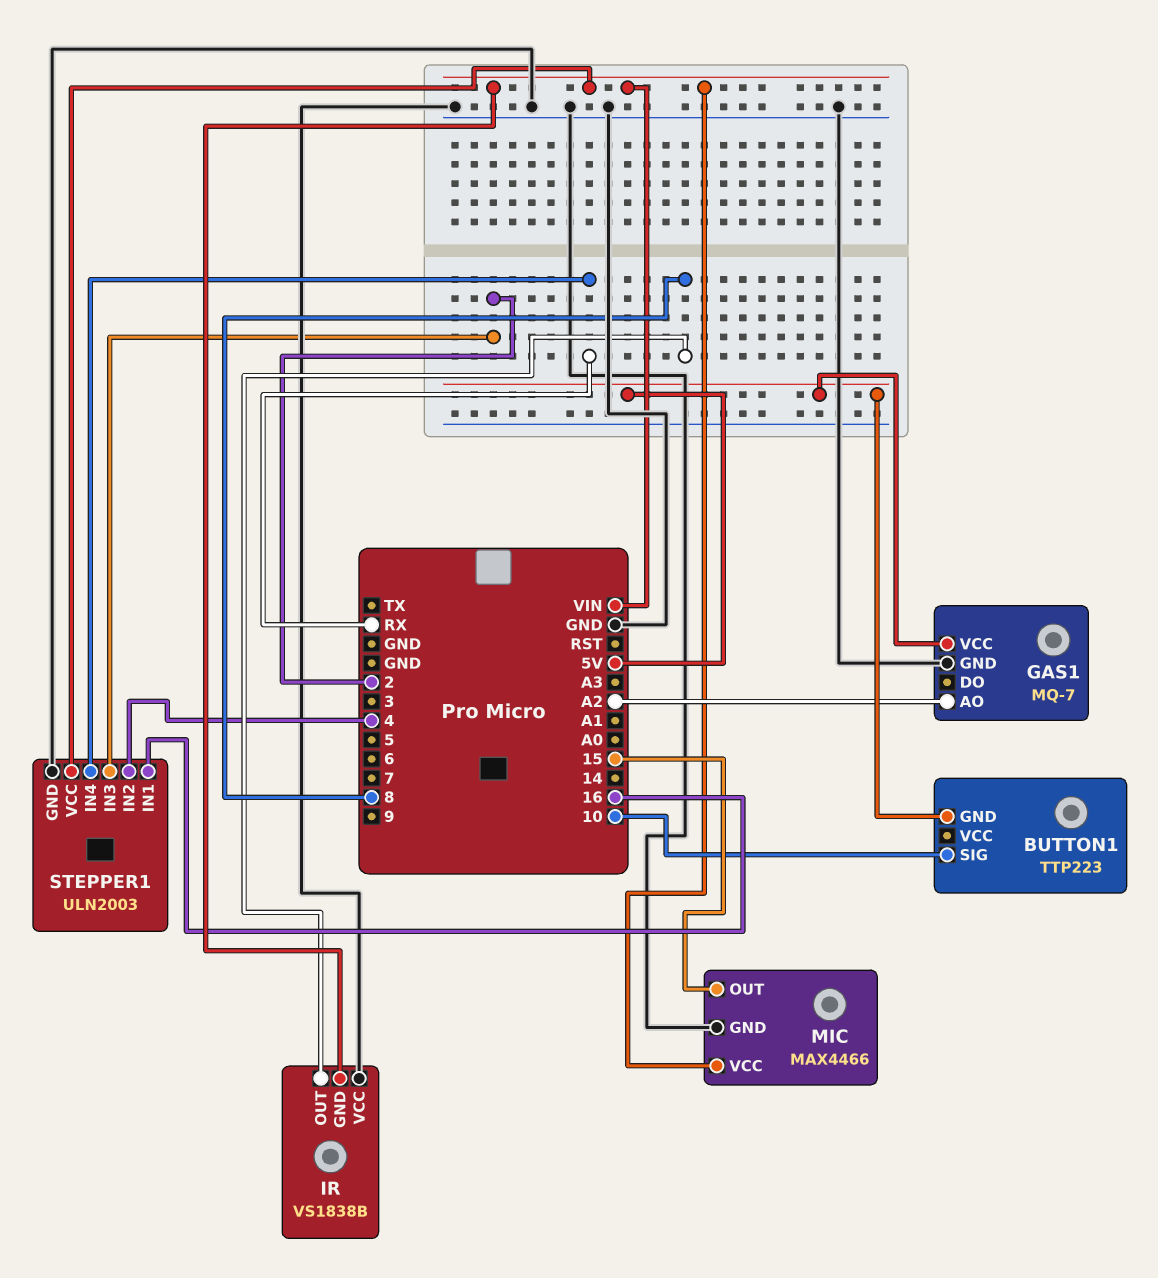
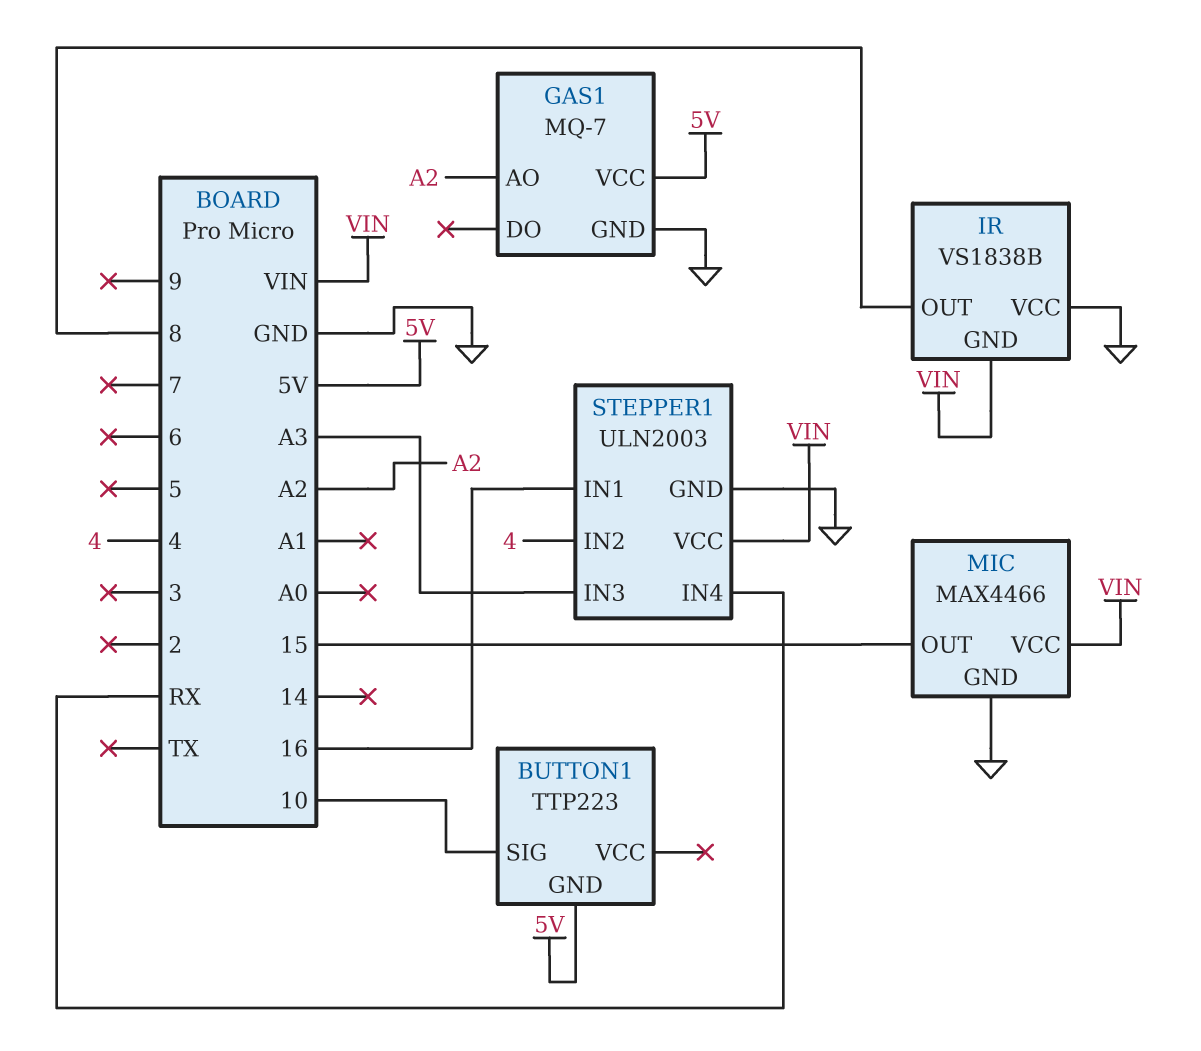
STEPPER1 pin IN3: 2 -> A3

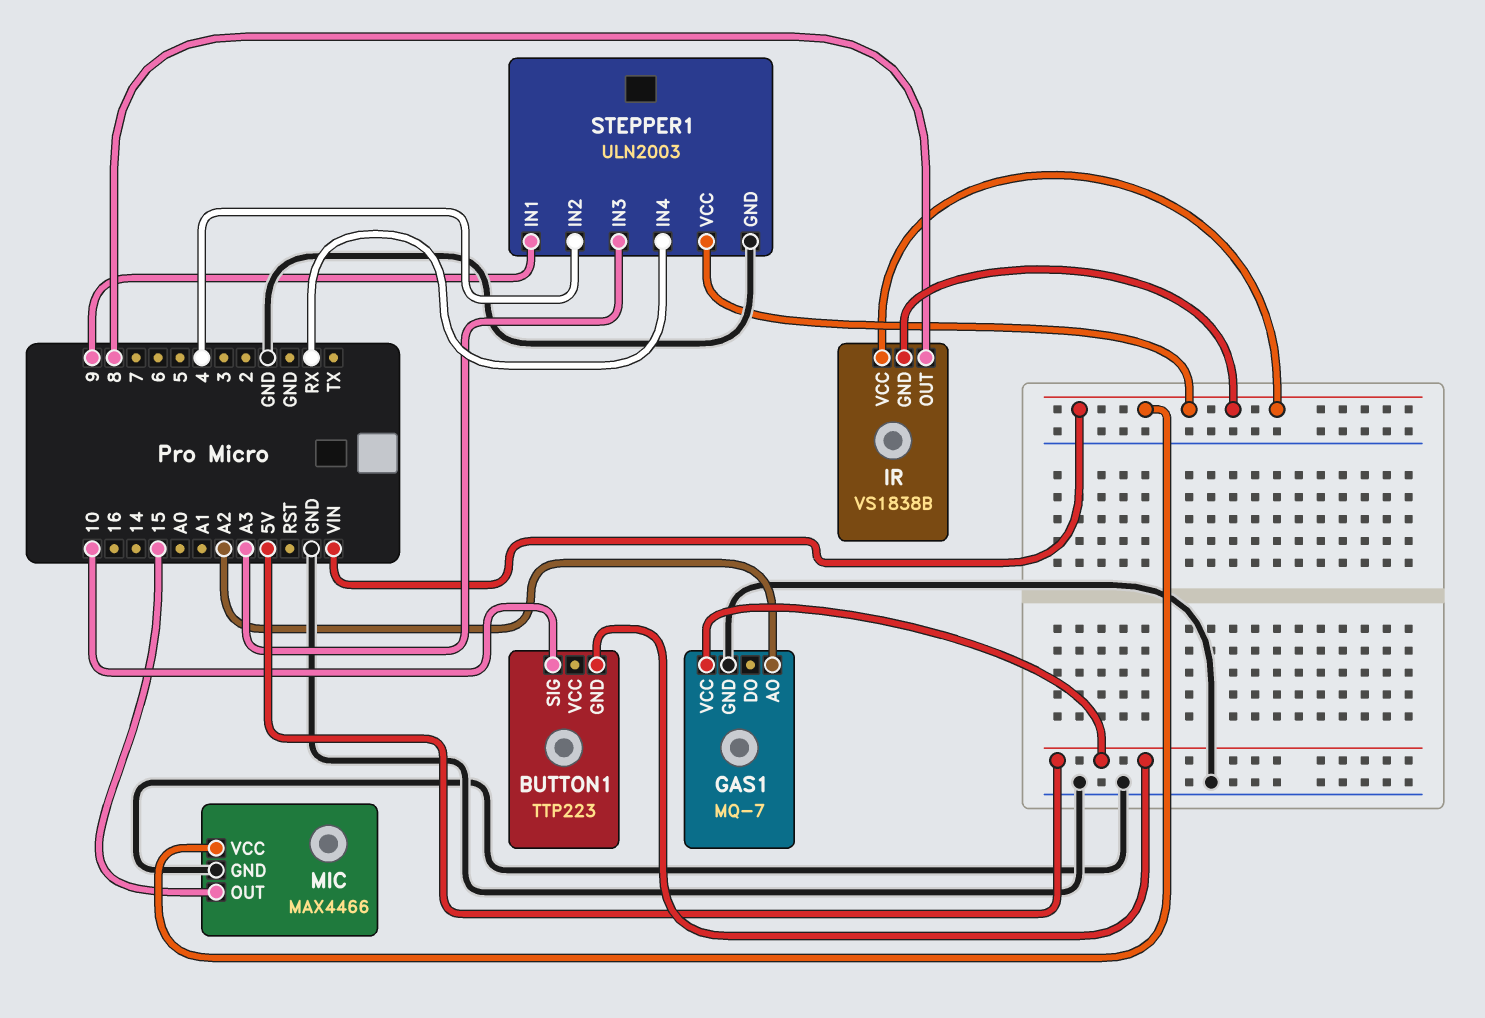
IR pin VCC: GND -> VIN
STEPPER1 pin IN1: 16 -> 9

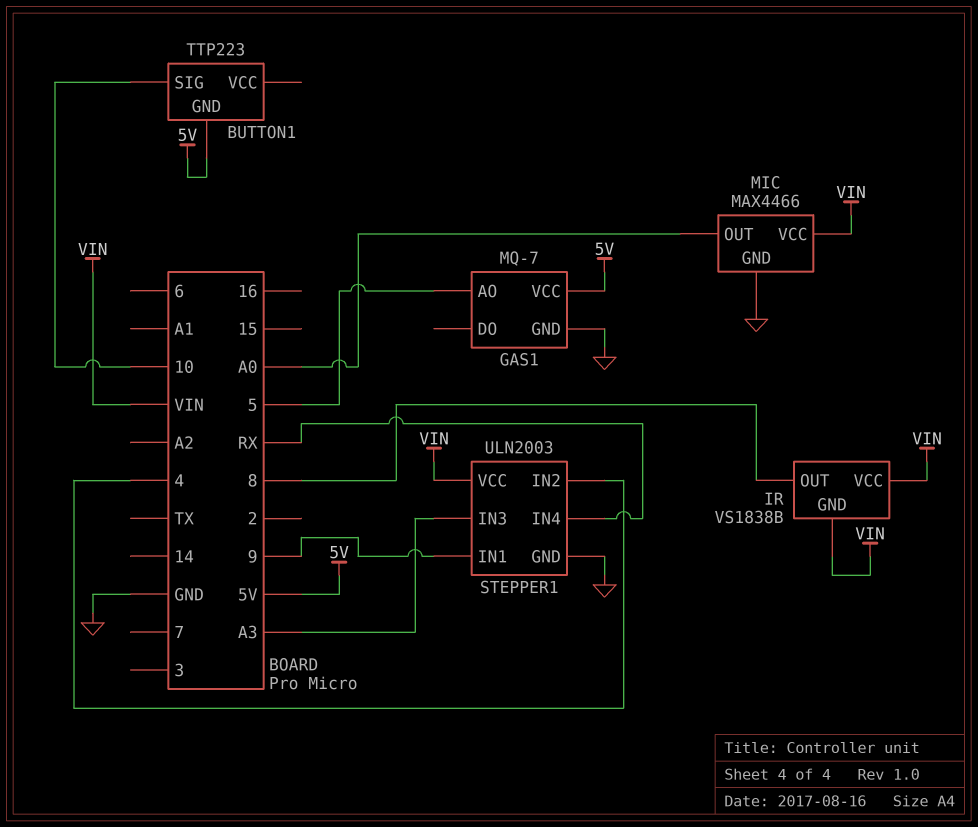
GAS1 pin AO: A2 -> 5
MIC pin OUT: 15 -> A0

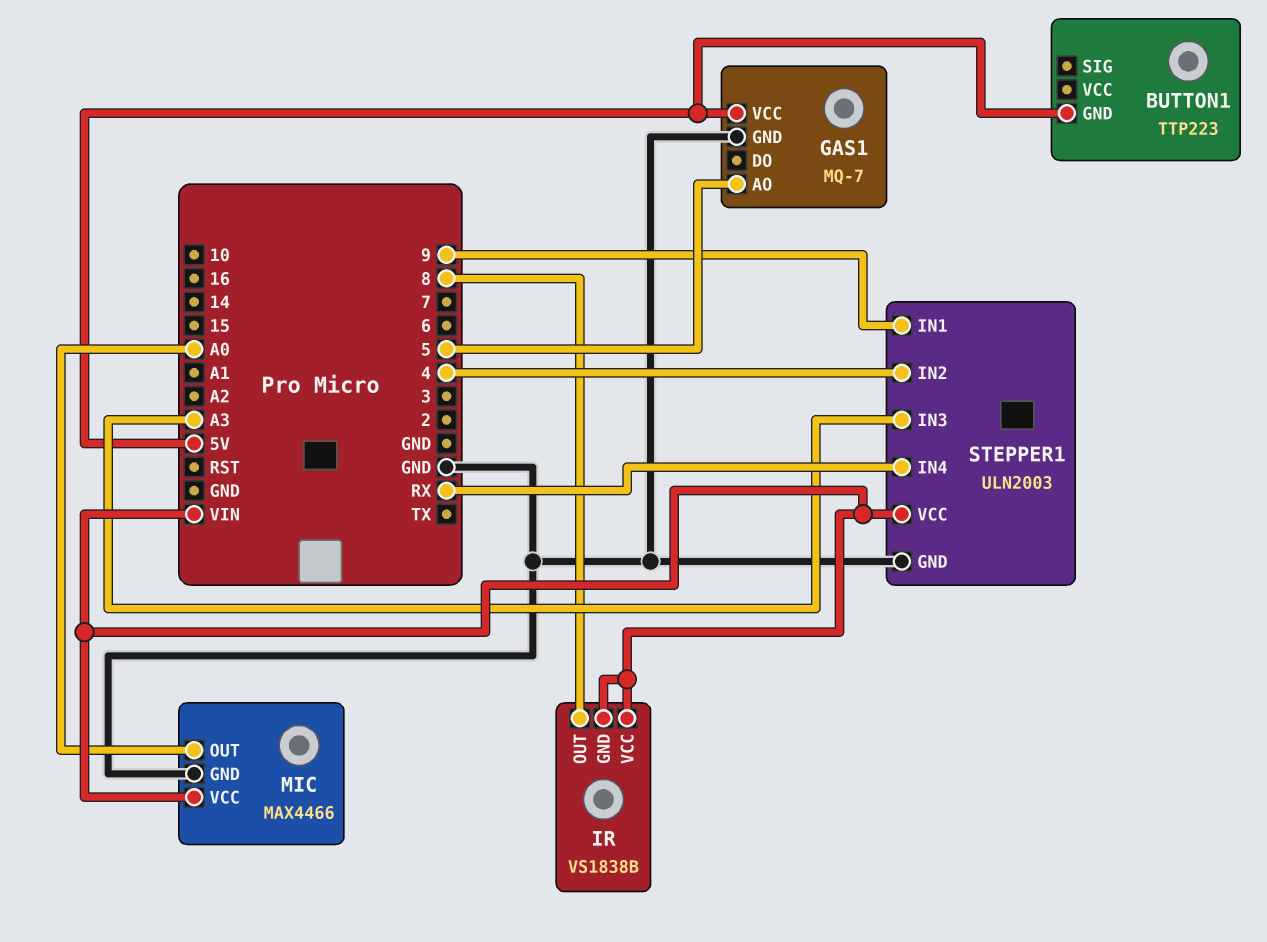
BUTTON1 pin SIG: 10 -> none

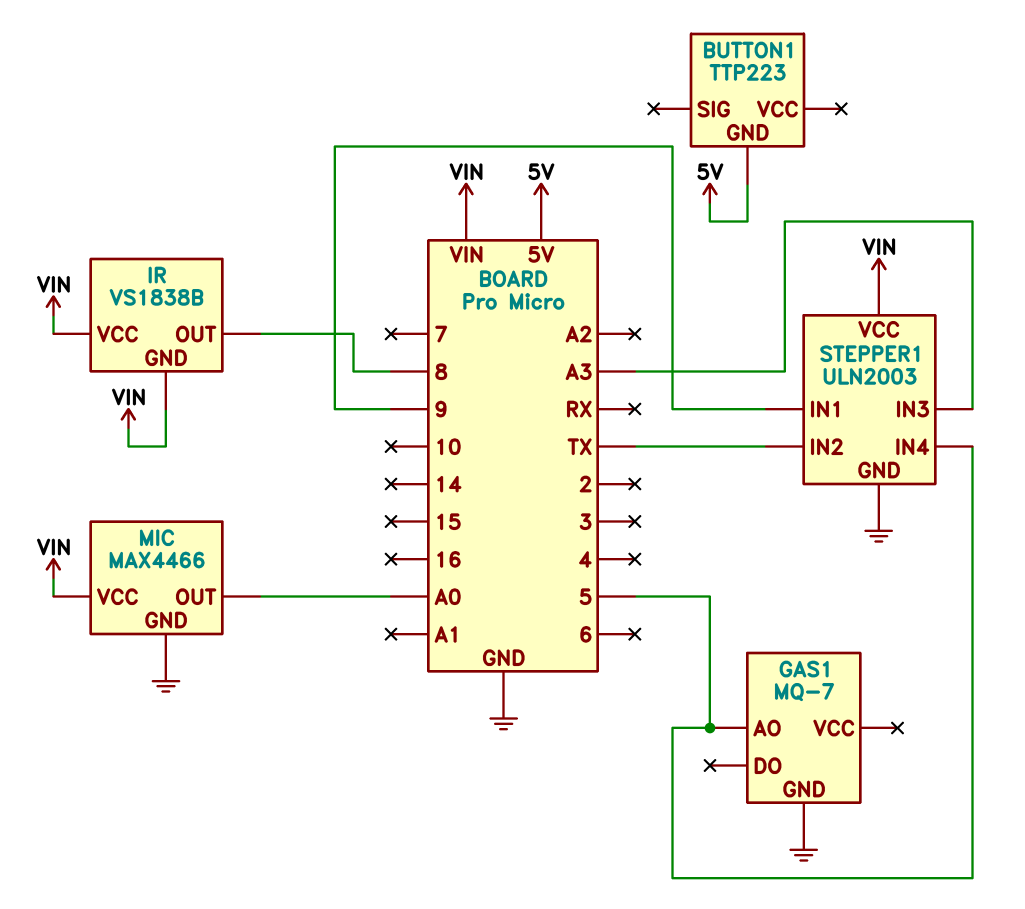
GAS1 pin VCC: 5V -> none
STEPPER1 pin IN2: 4 -> TX
STEPPER1 pin IN4: RX -> 5

